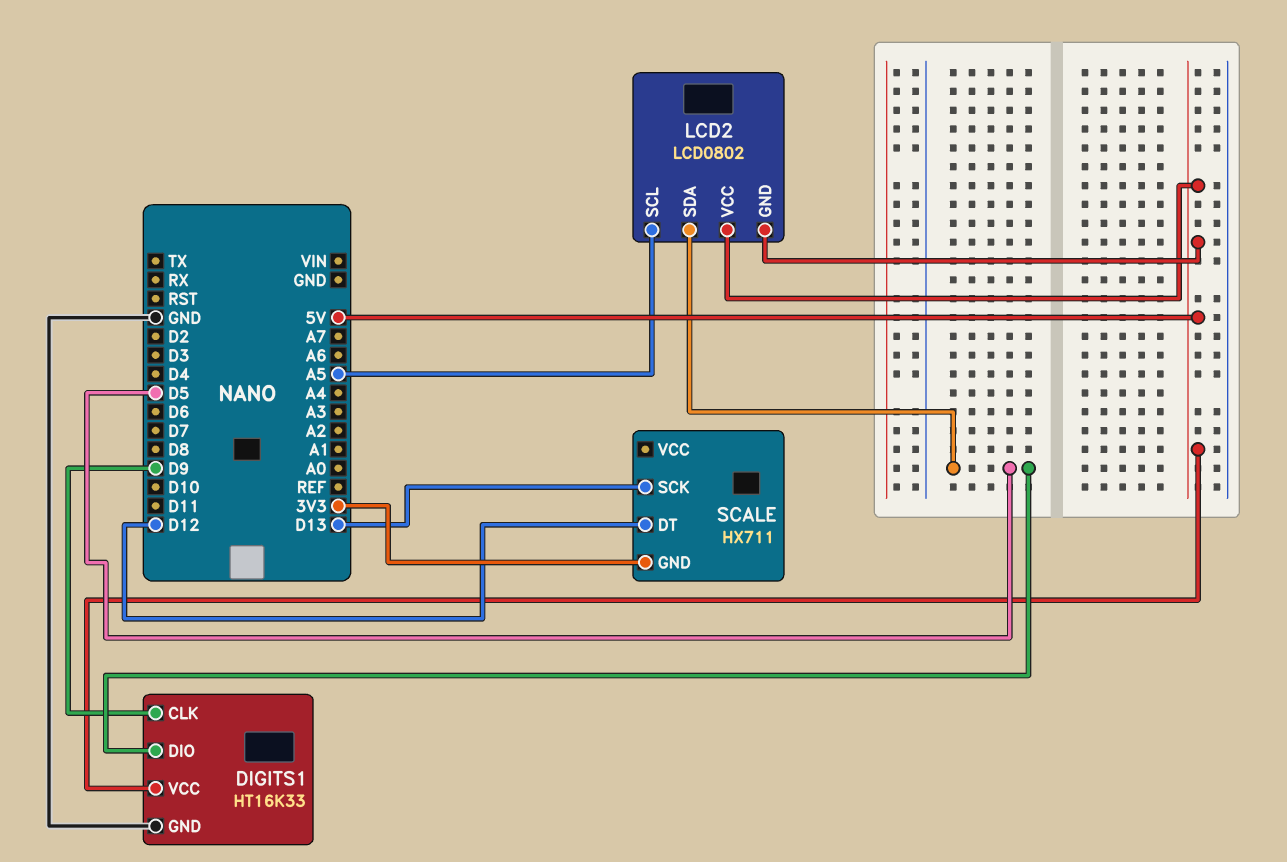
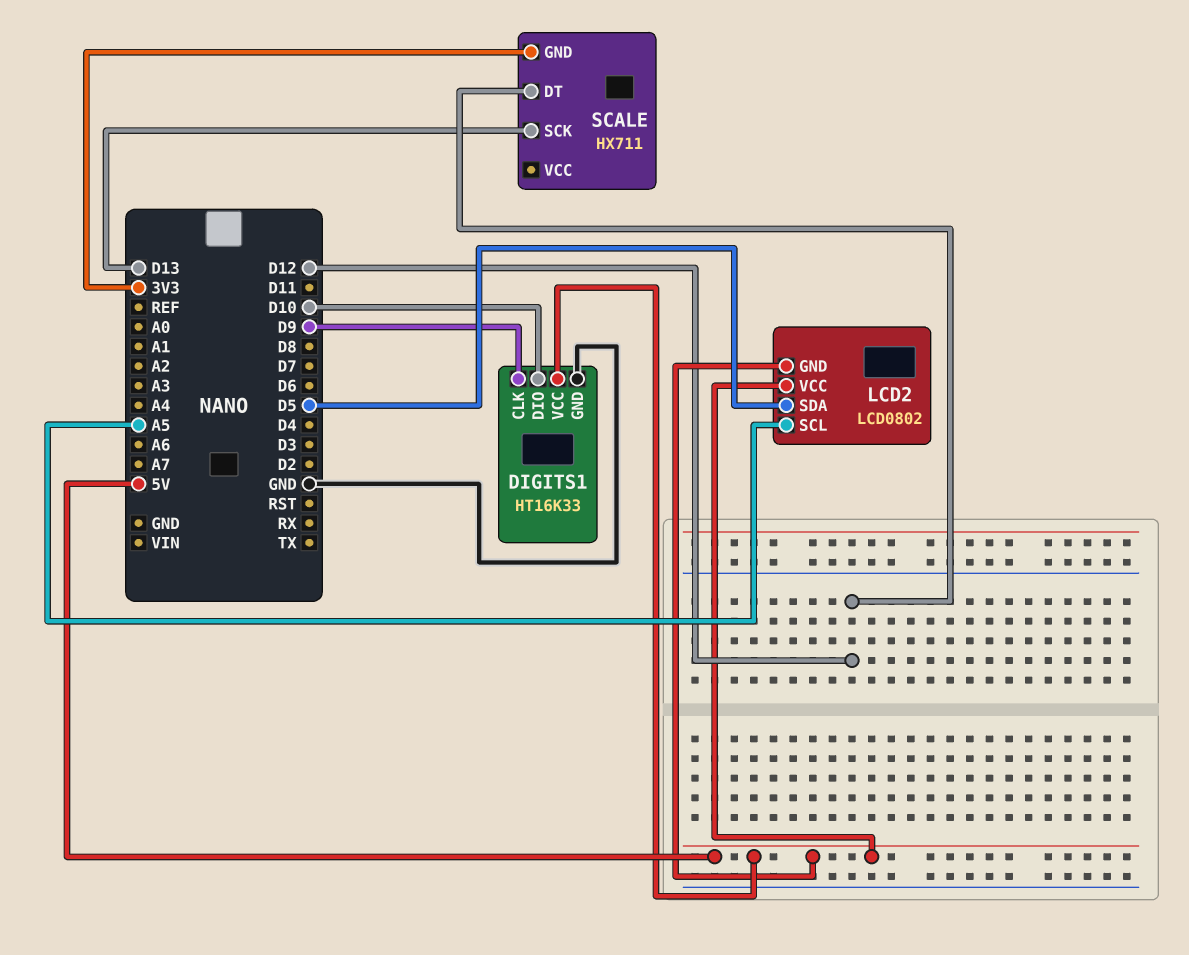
DIGITS1 pin DIO: D5 -> D10

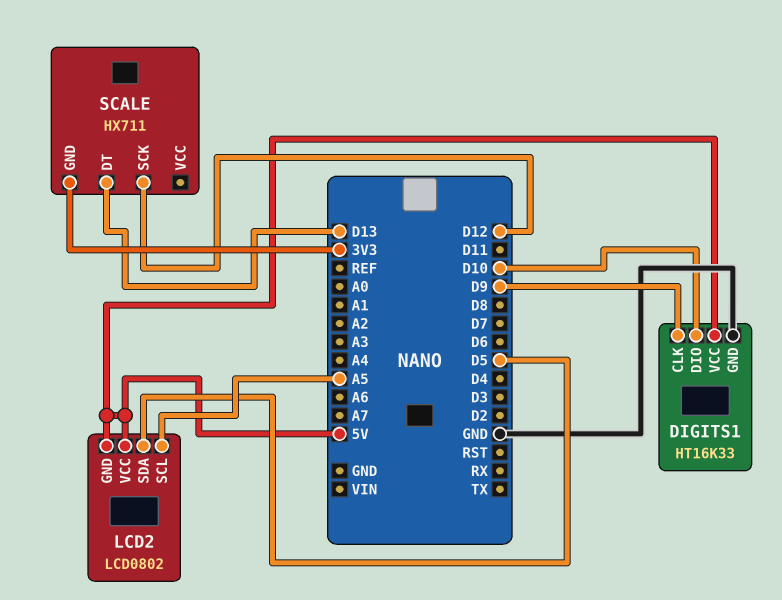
SCALE pin DT: D12 -> D13
SCALE pin SCK: D13 -> D12

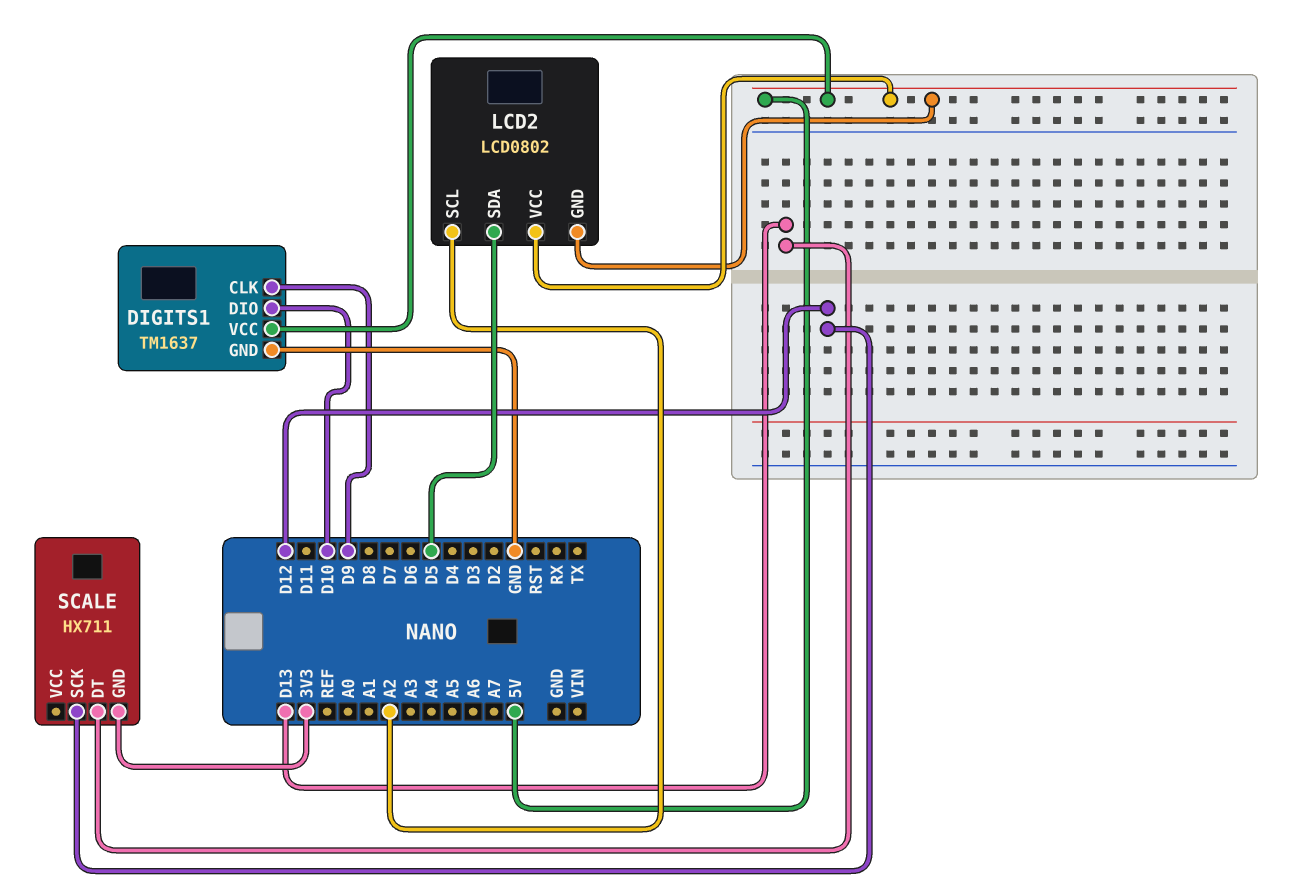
DIGITS1: HT16K33 -> TM1637
LCD2 pin SCL: A5 -> A2

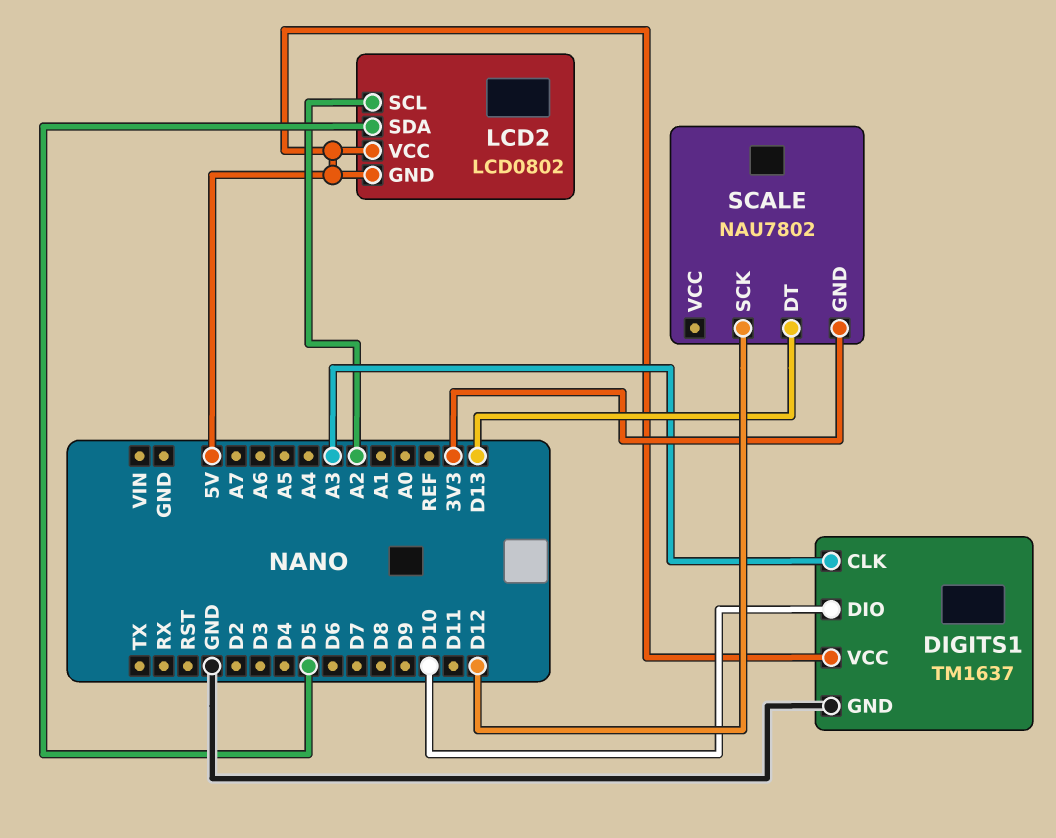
DIGITS1 pin CLK: D9 -> A3
SCALE: HX711 -> NAU7802

